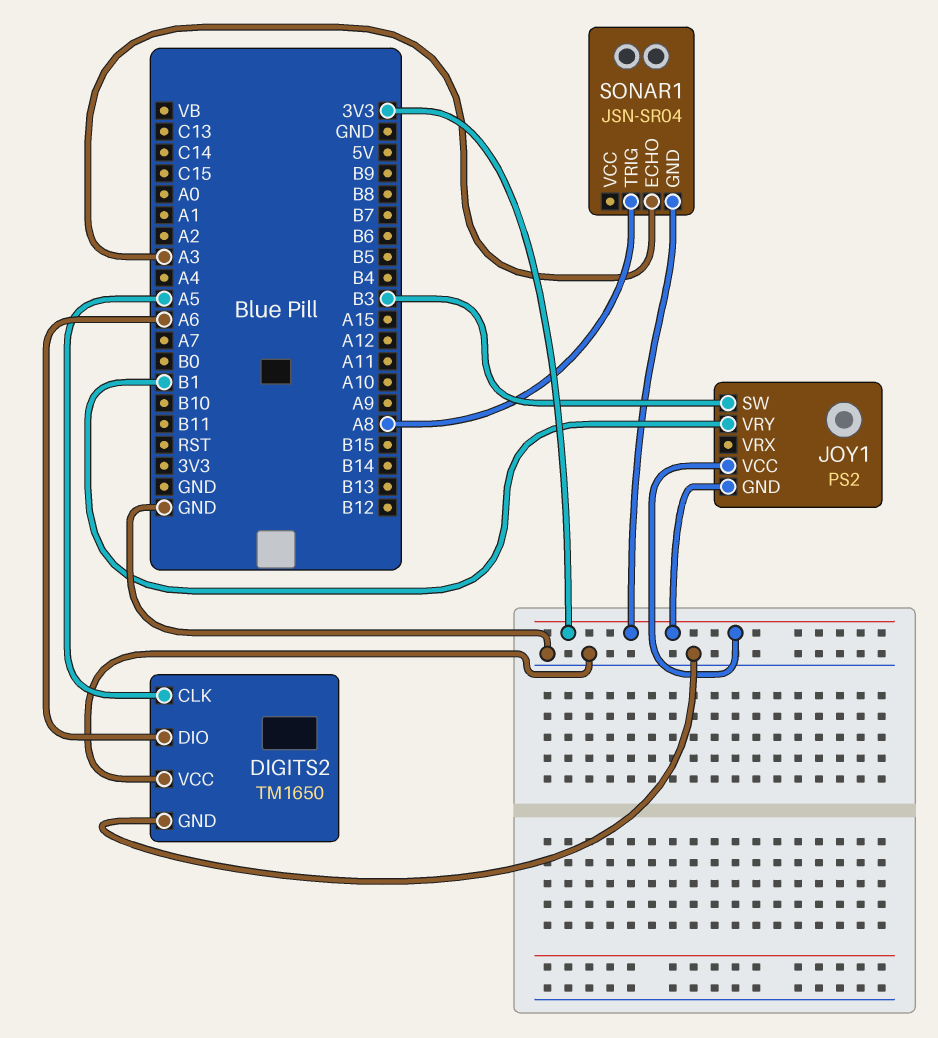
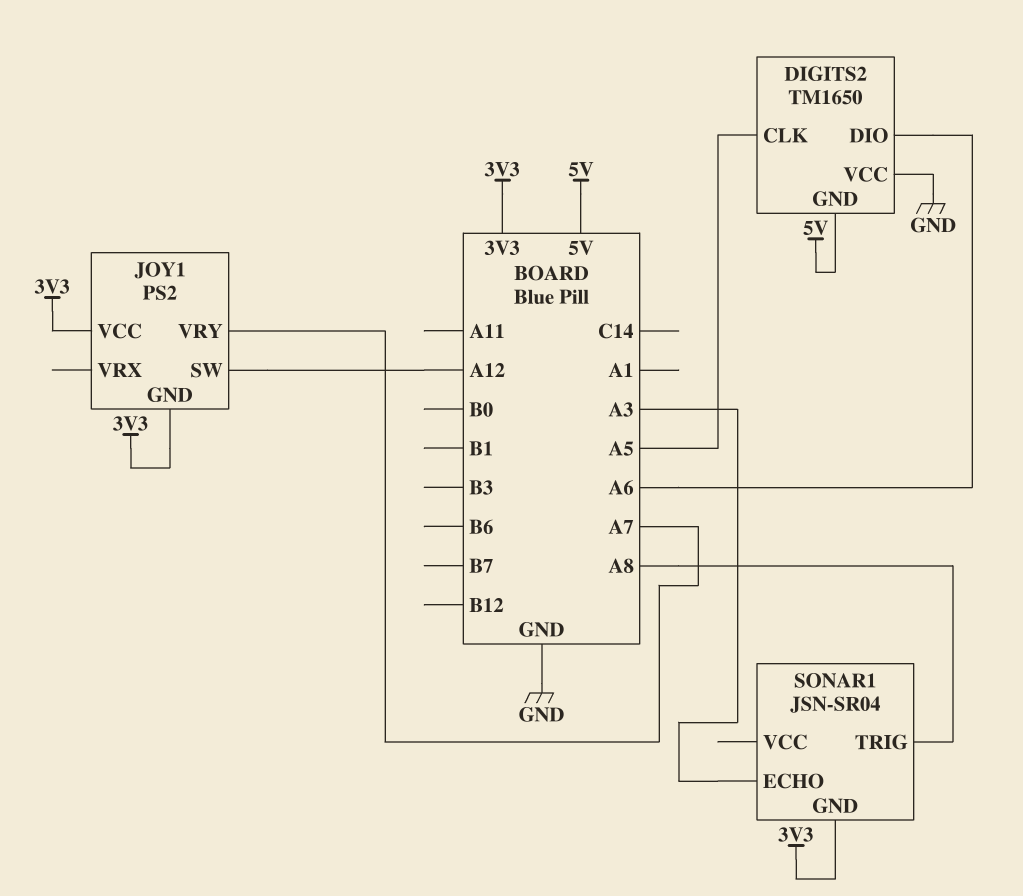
DIGITS2 pin GND: GND -> 5V
JOY1 pin SW: B3 -> A12
JOY1 pin VRY: B1 -> A7

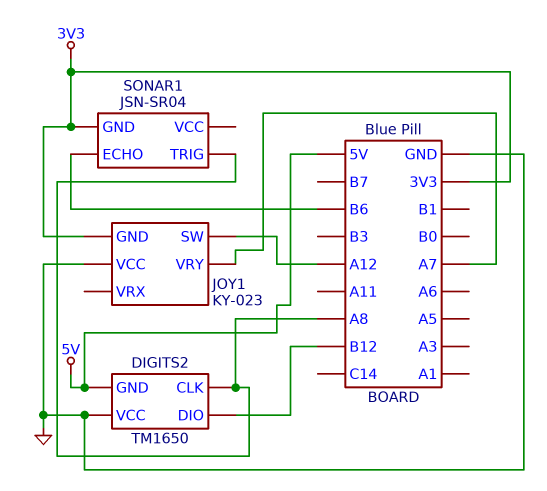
DIGITS2 pin CLK: A5 -> A8
DIGITS2 pin DIO: A6 -> B12
JOY1: PS2 -> KY-023
JOY1 pin VCC: 3V3 -> GND
SONAR1 pin ECHO: A3 -> B6

